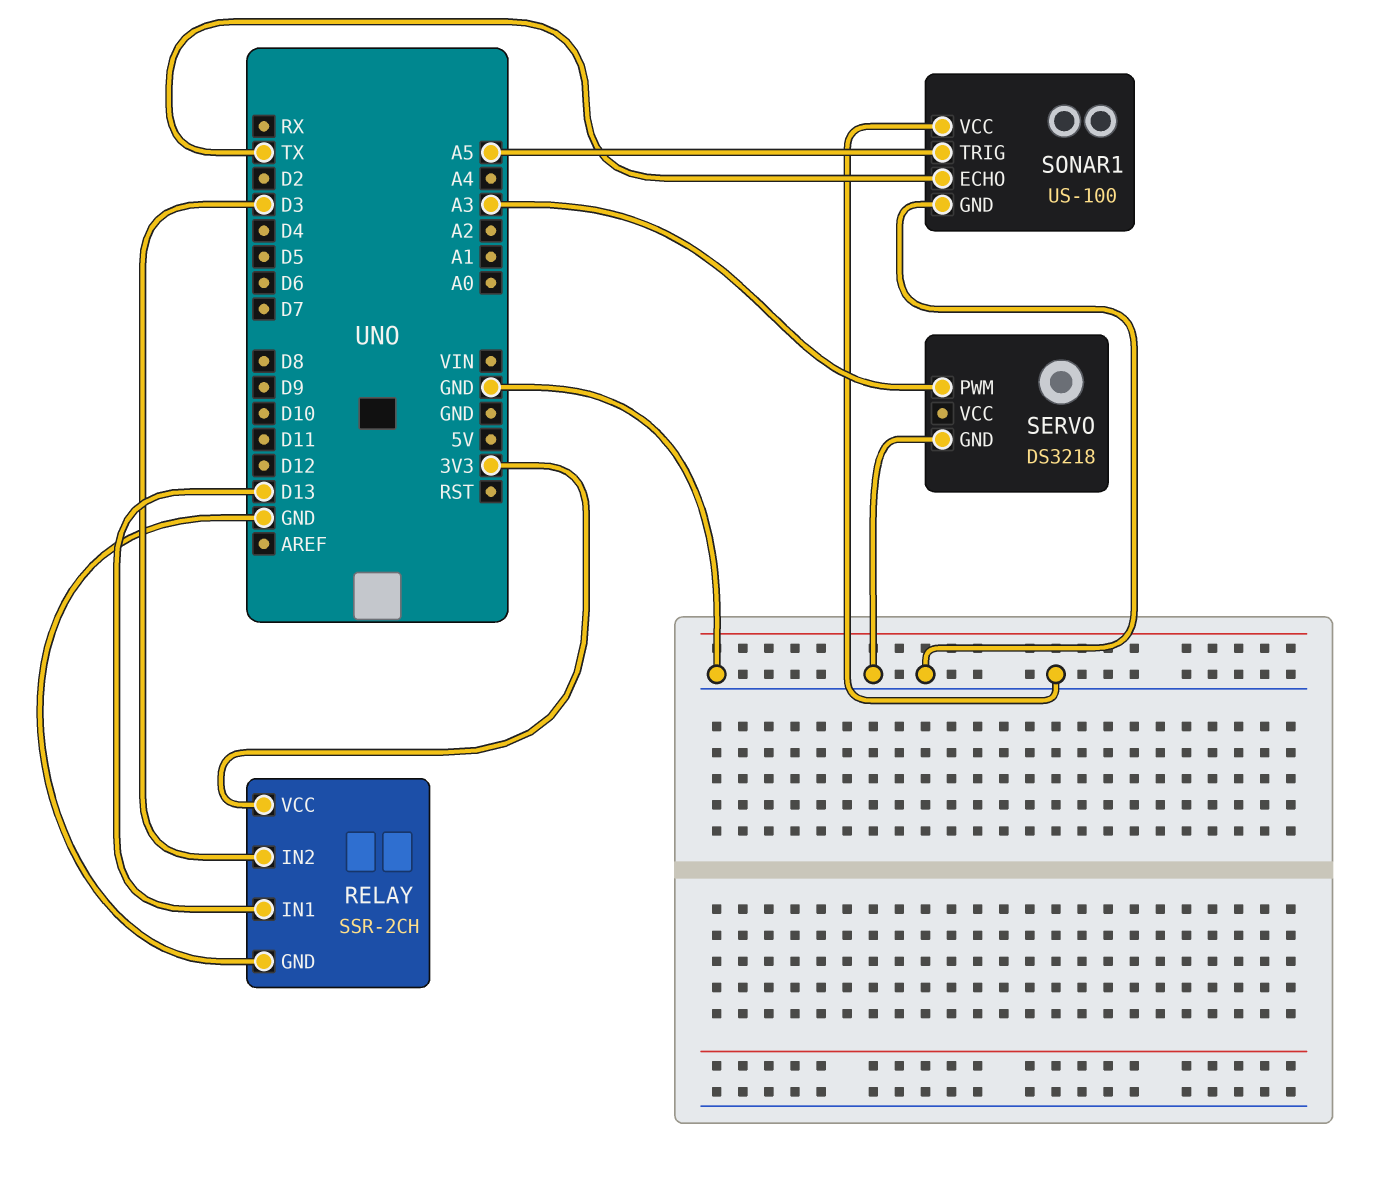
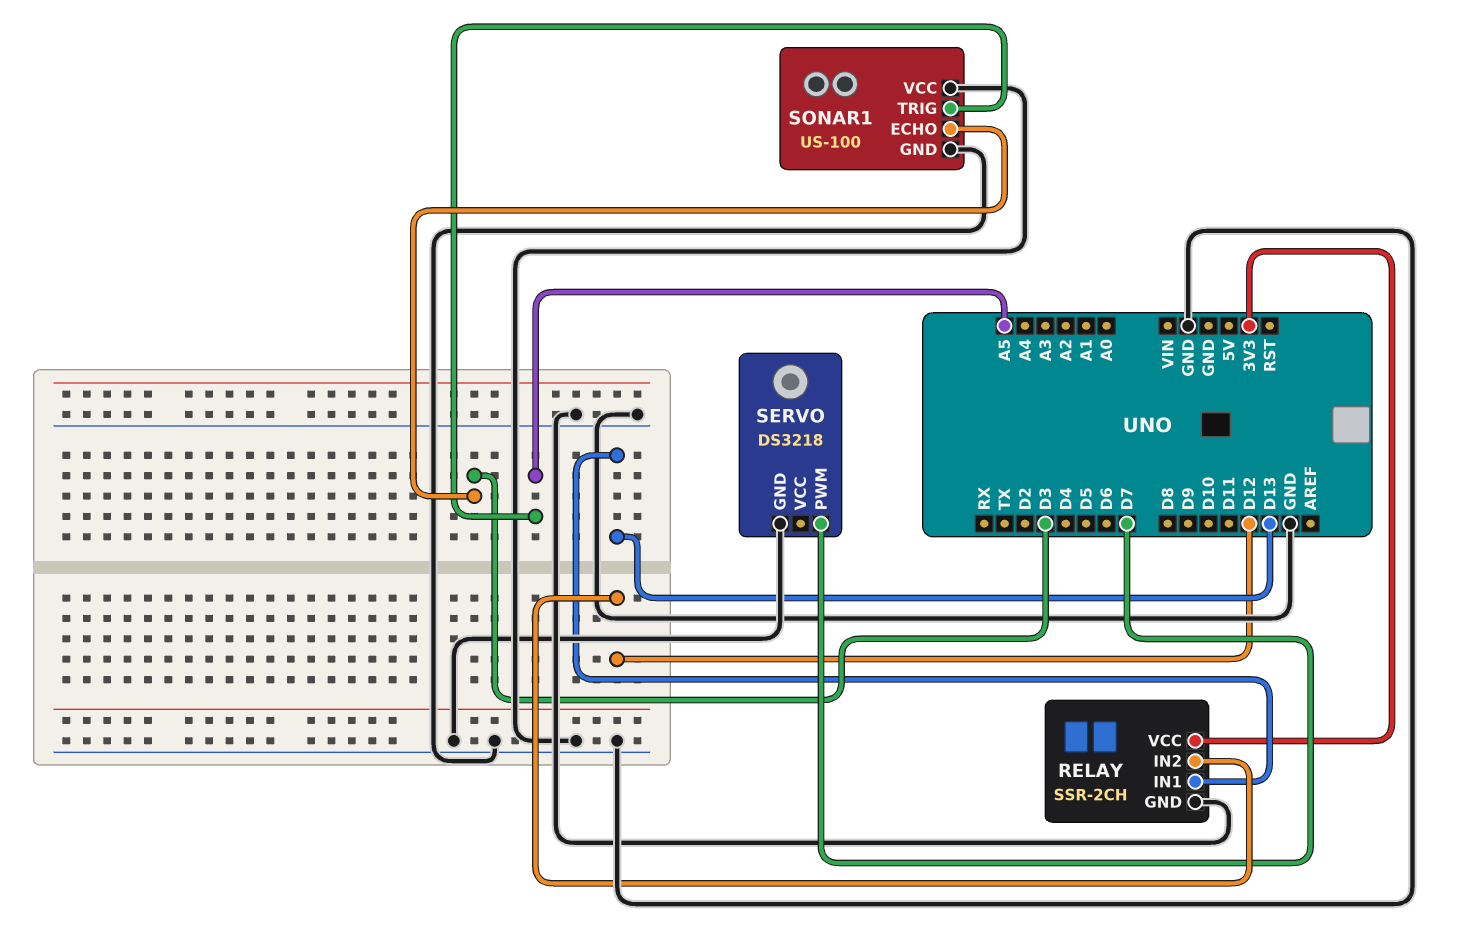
RELAY pin IN2: D3 -> D12
SERVO pin PWM: A3 -> D7
SONAR1 pin ECHO: TX -> D3

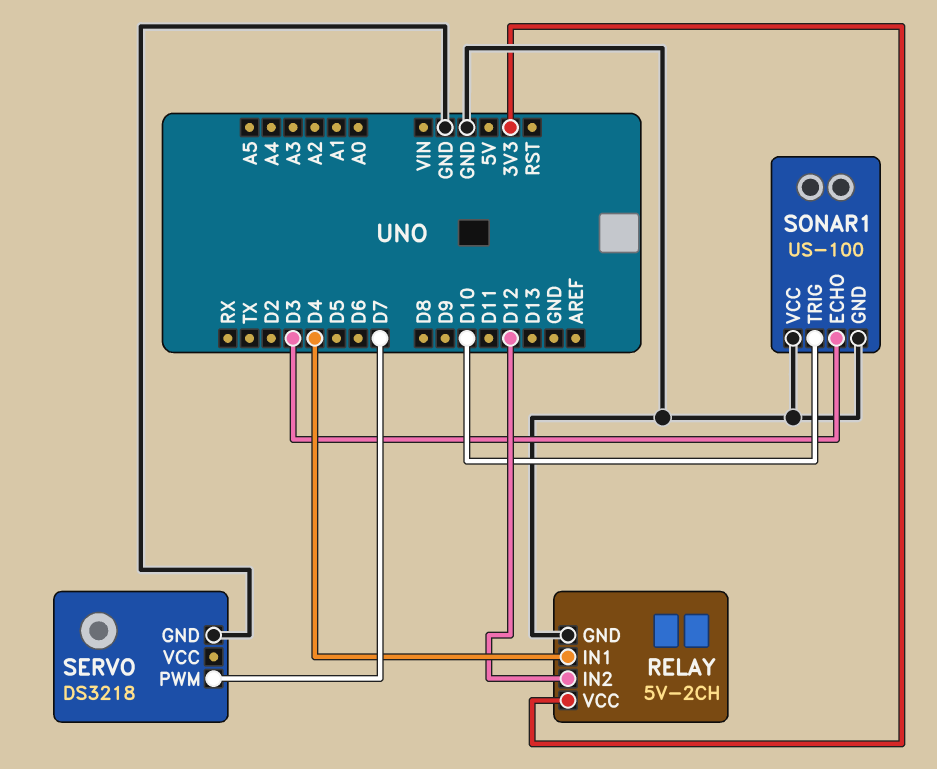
RELAY: SSR-2CH -> 5V-2CH
RELAY pin IN1: D13 -> D4
SONAR1 pin TRIG: A5 -> D10

